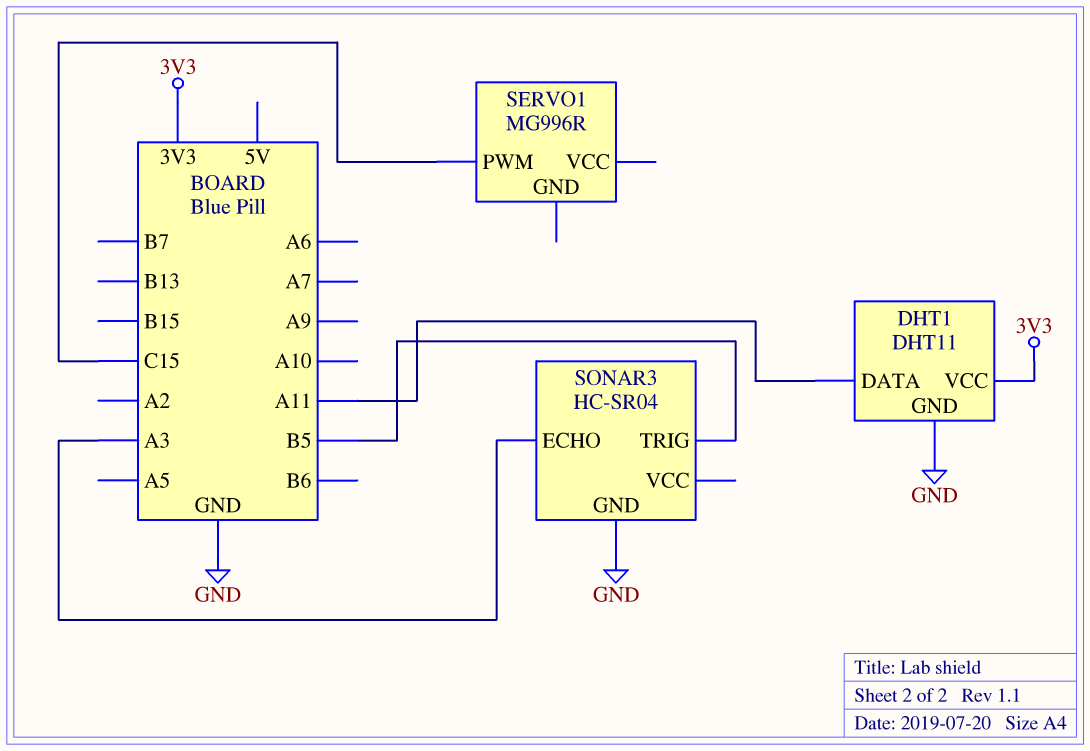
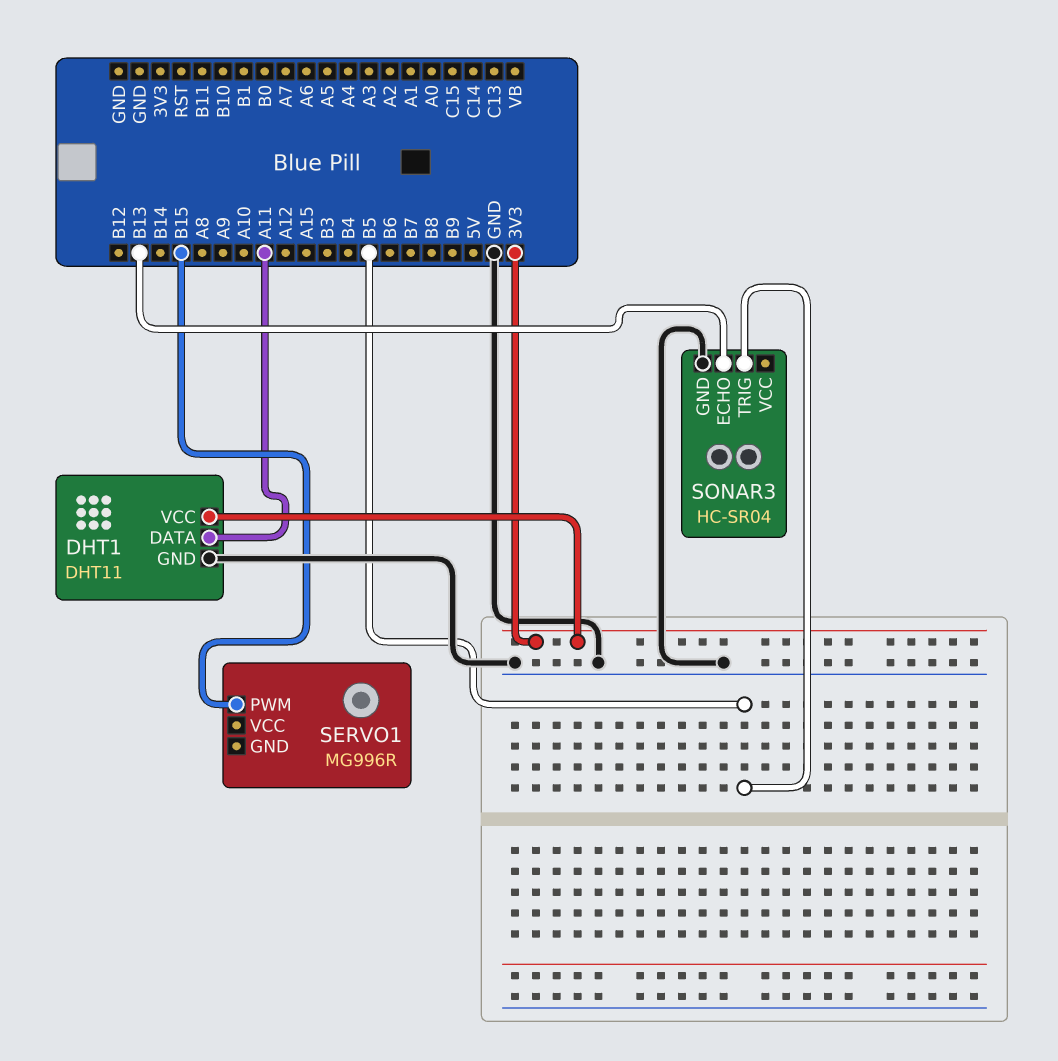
SERVO1 pin PWM: C15 -> B15
SONAR3 pin ECHO: A3 -> B13

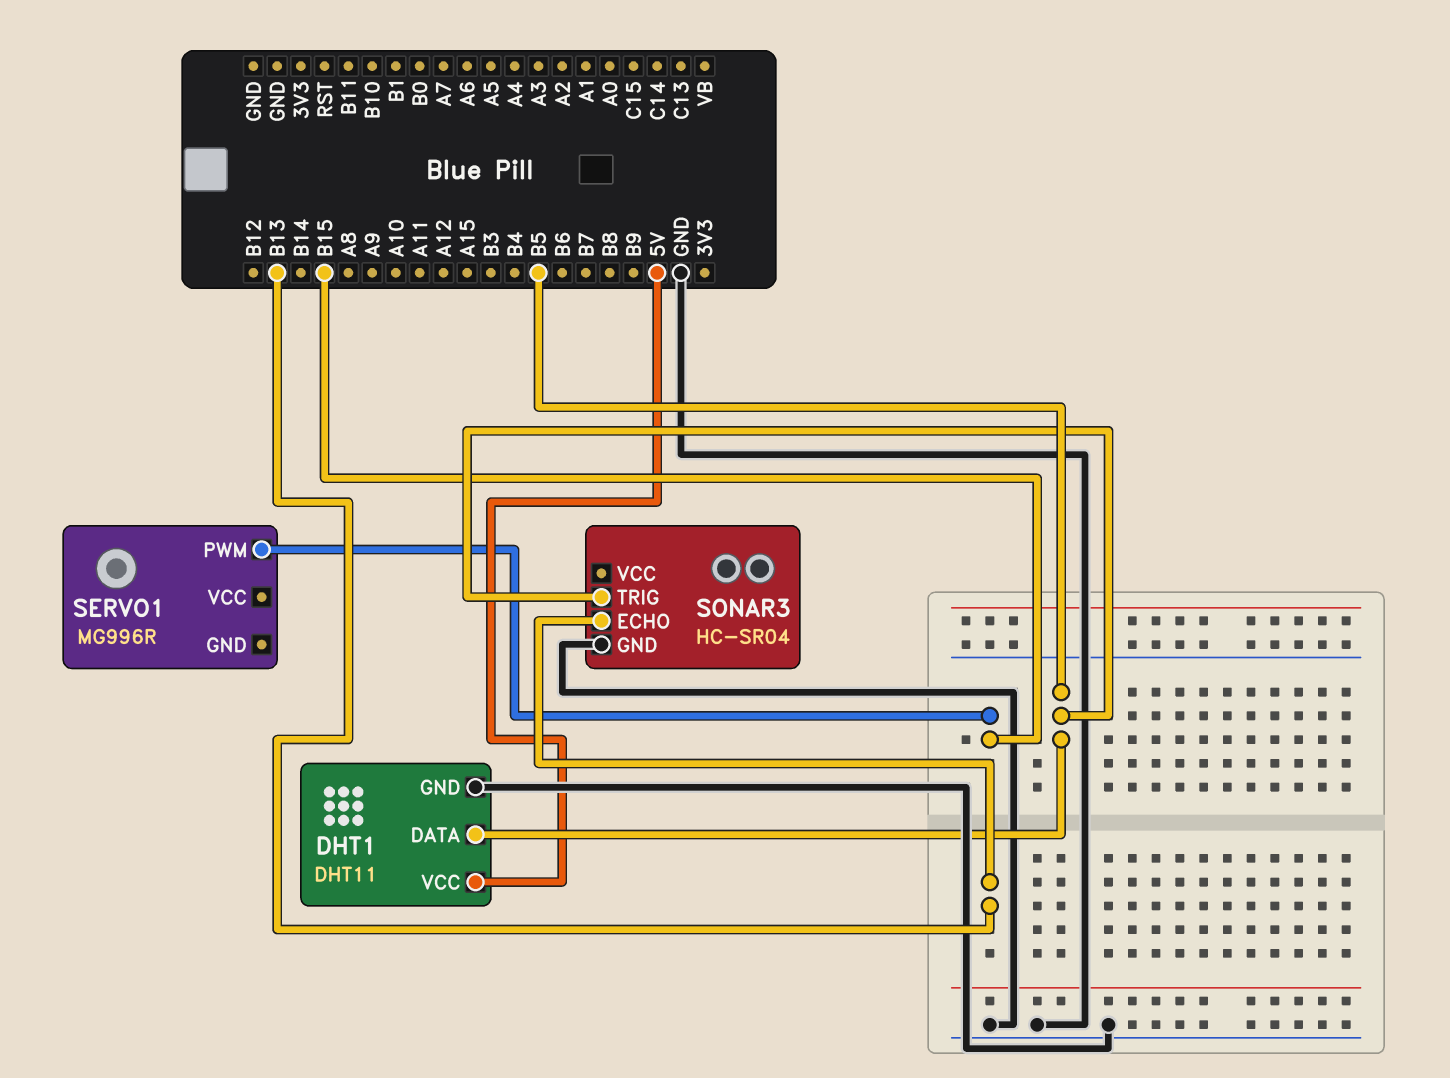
DHT1 pin DATA: A11 -> B5
DHT1 pin VCC: 3V3 -> 5V

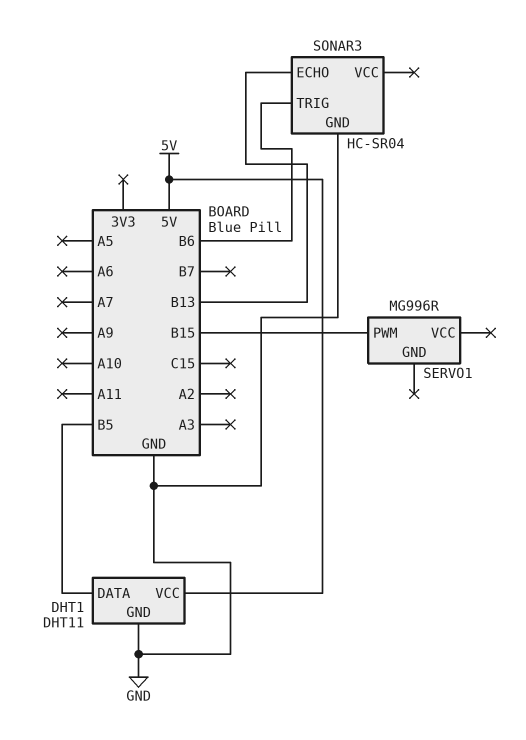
SONAR3 pin TRIG: B5 -> B6

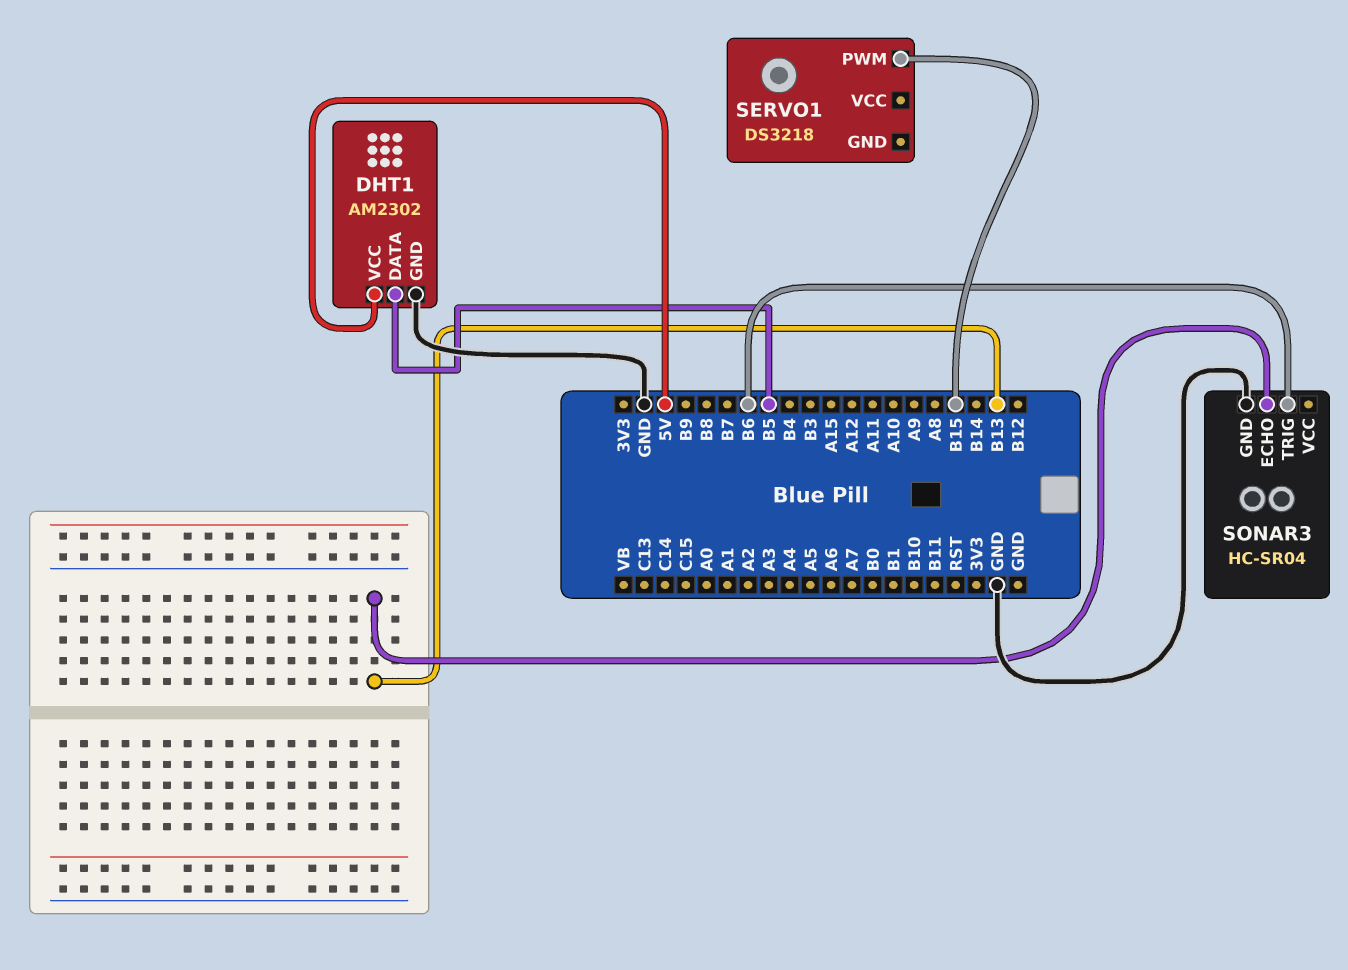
DHT1: DHT11 -> AM2302
SERVO1: MG996R -> DS3218

